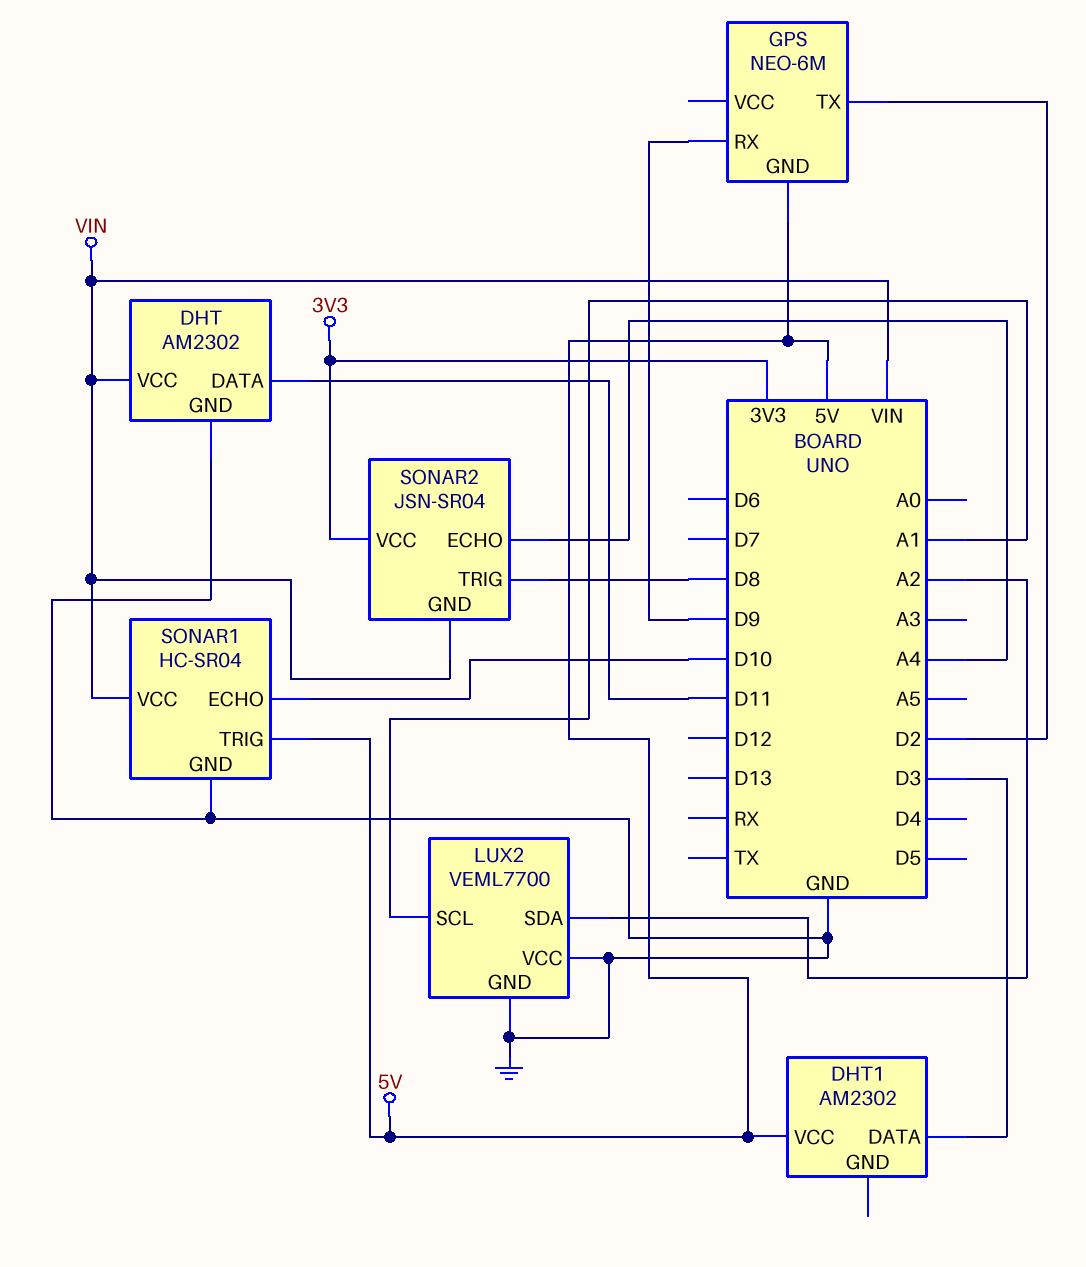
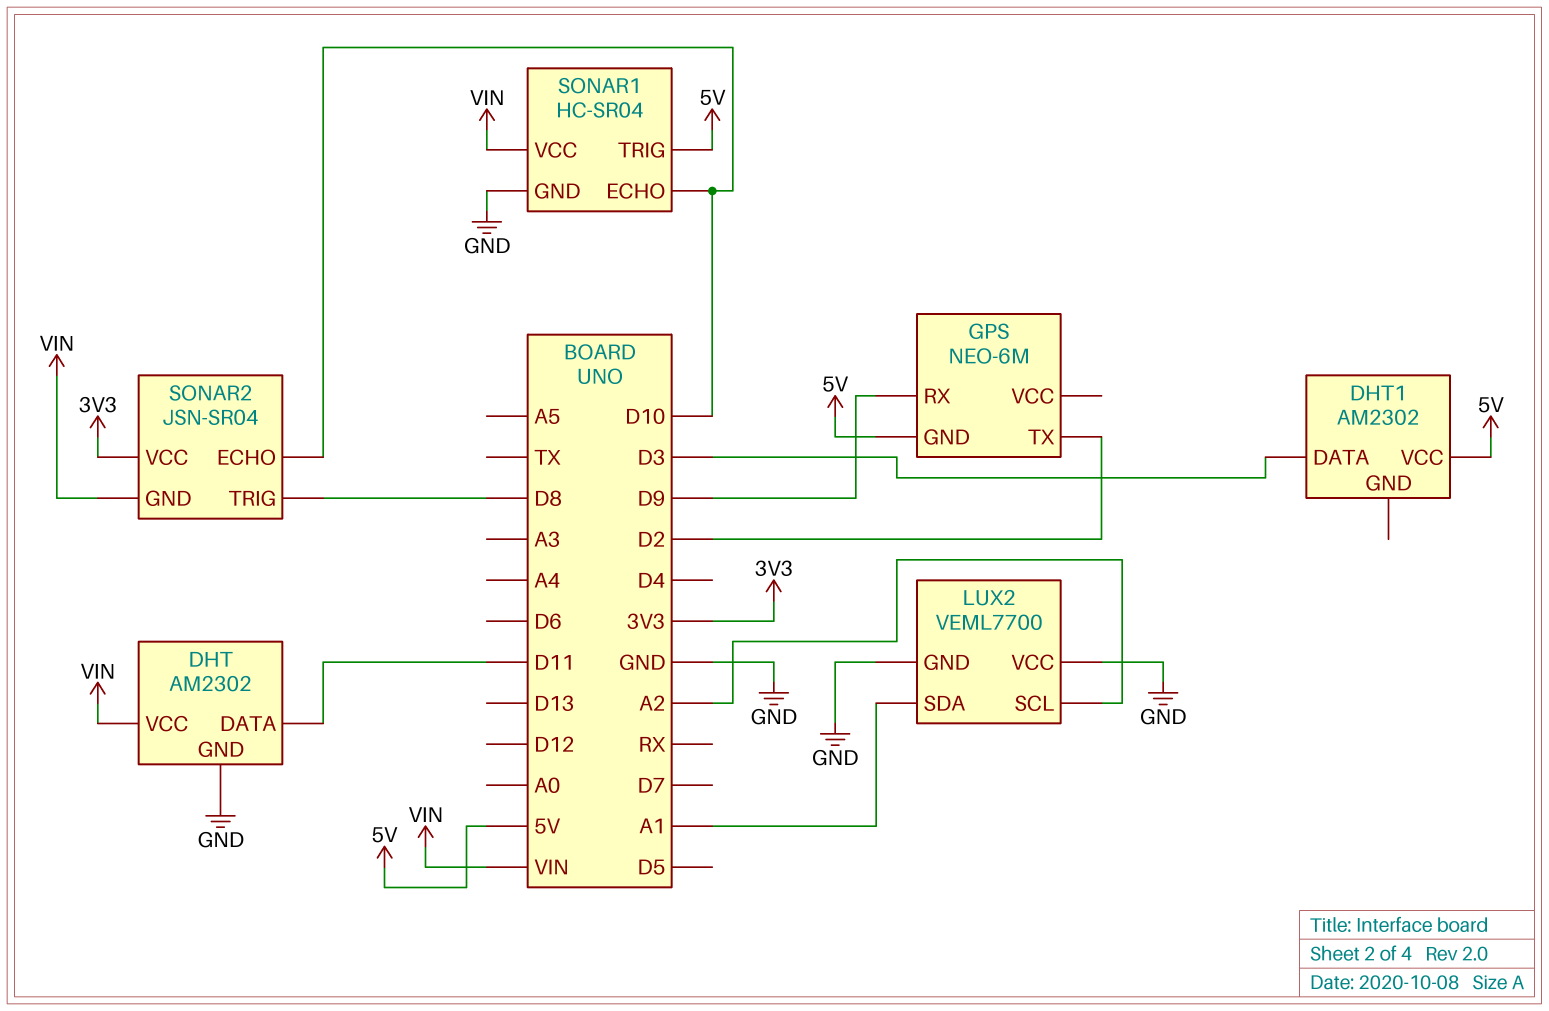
LUX2 pin SCL: A1 -> A2
LUX2 pin SDA: A2 -> A1
SONAR2 pin ECHO: A4 -> D10

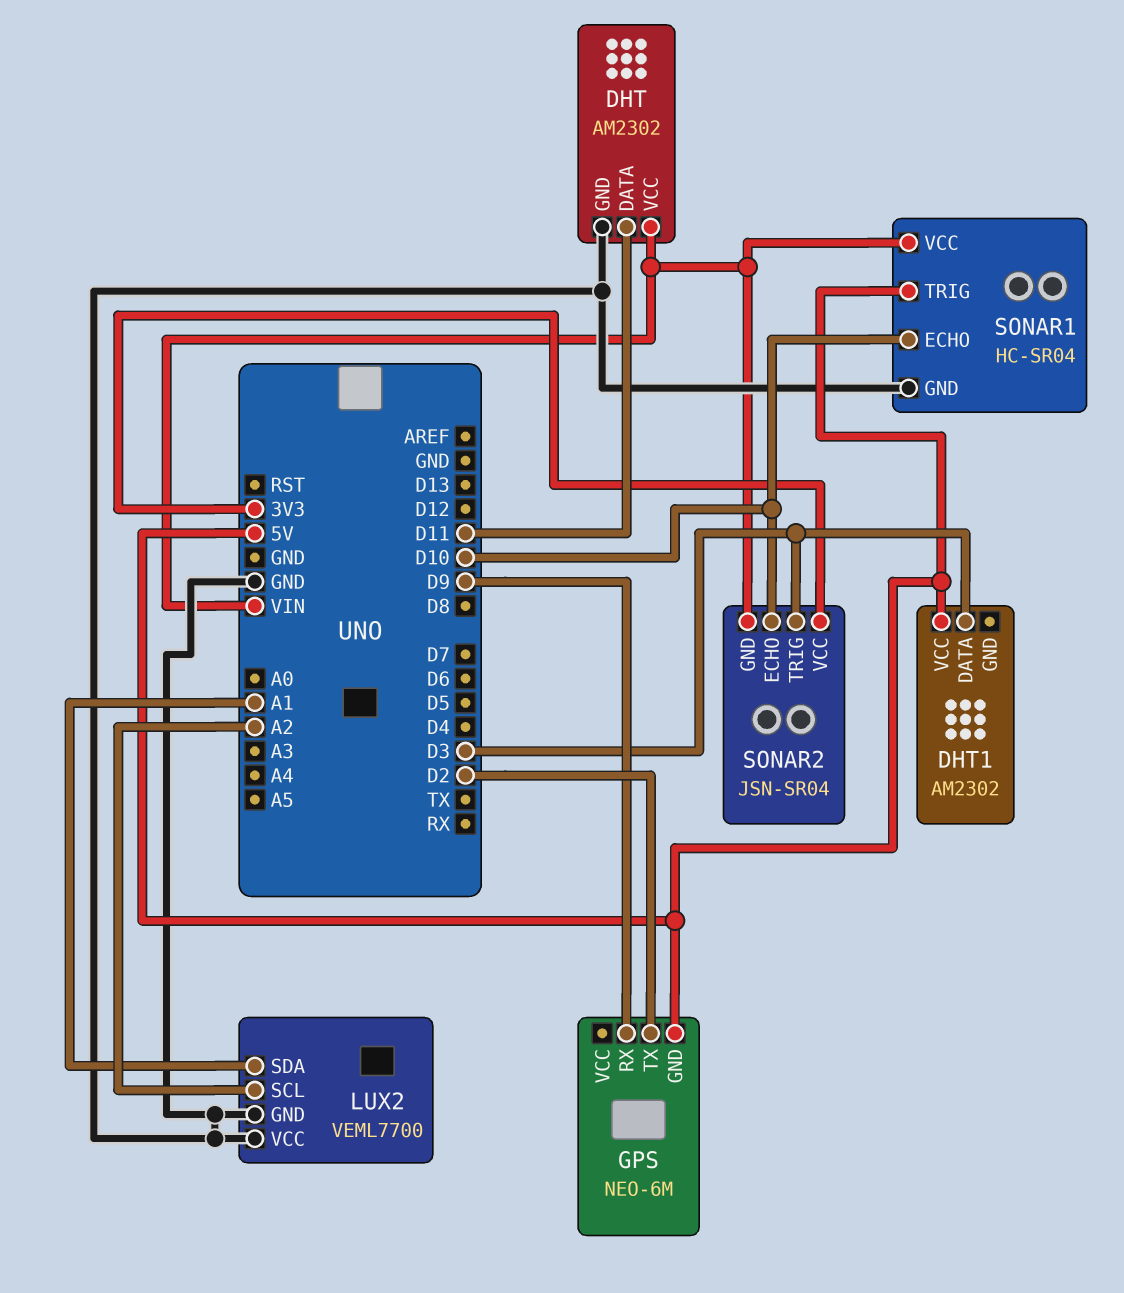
SONAR2 pin TRIG: D8 -> D3

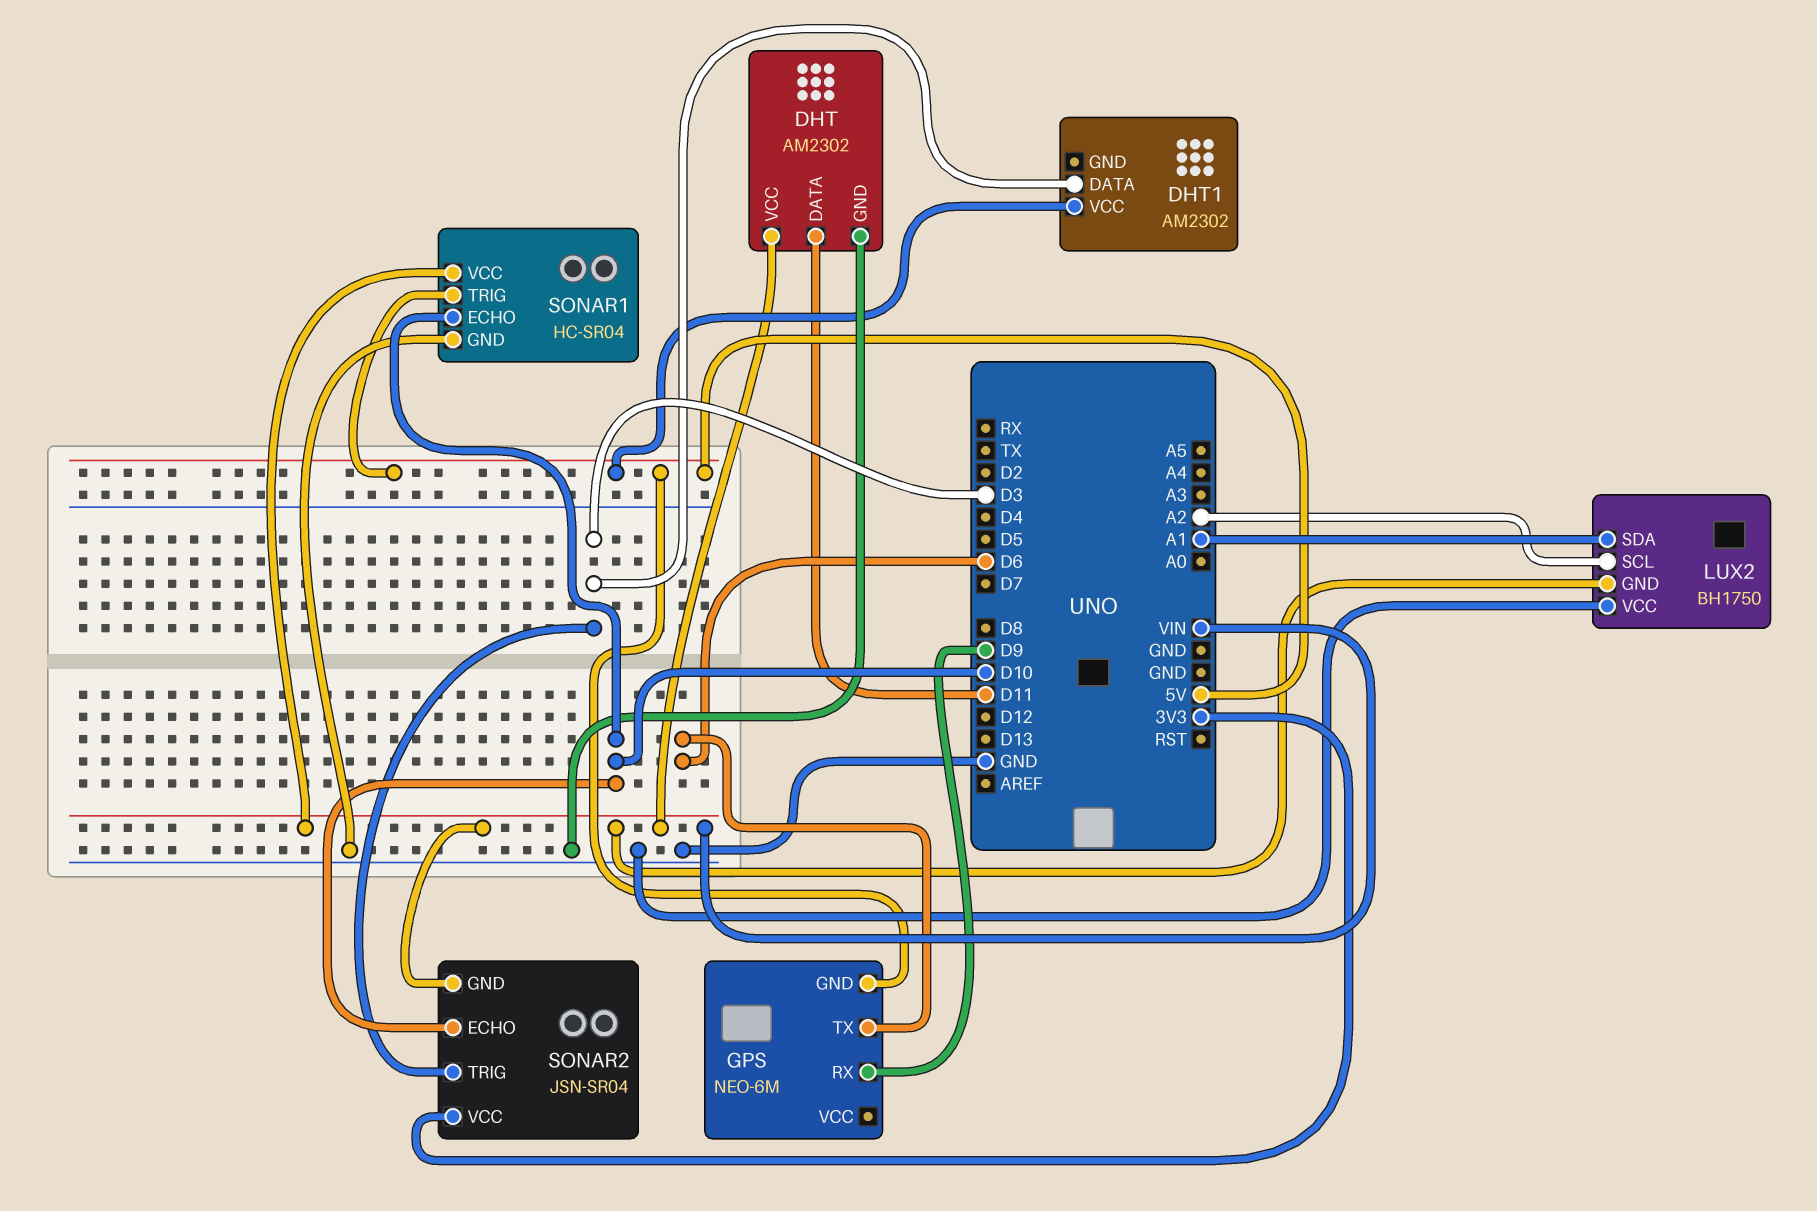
GPS pin TX: D2 -> D6
LUX2: VEML7700 -> BH1750
LUX2 pin GND: GND -> VIN

